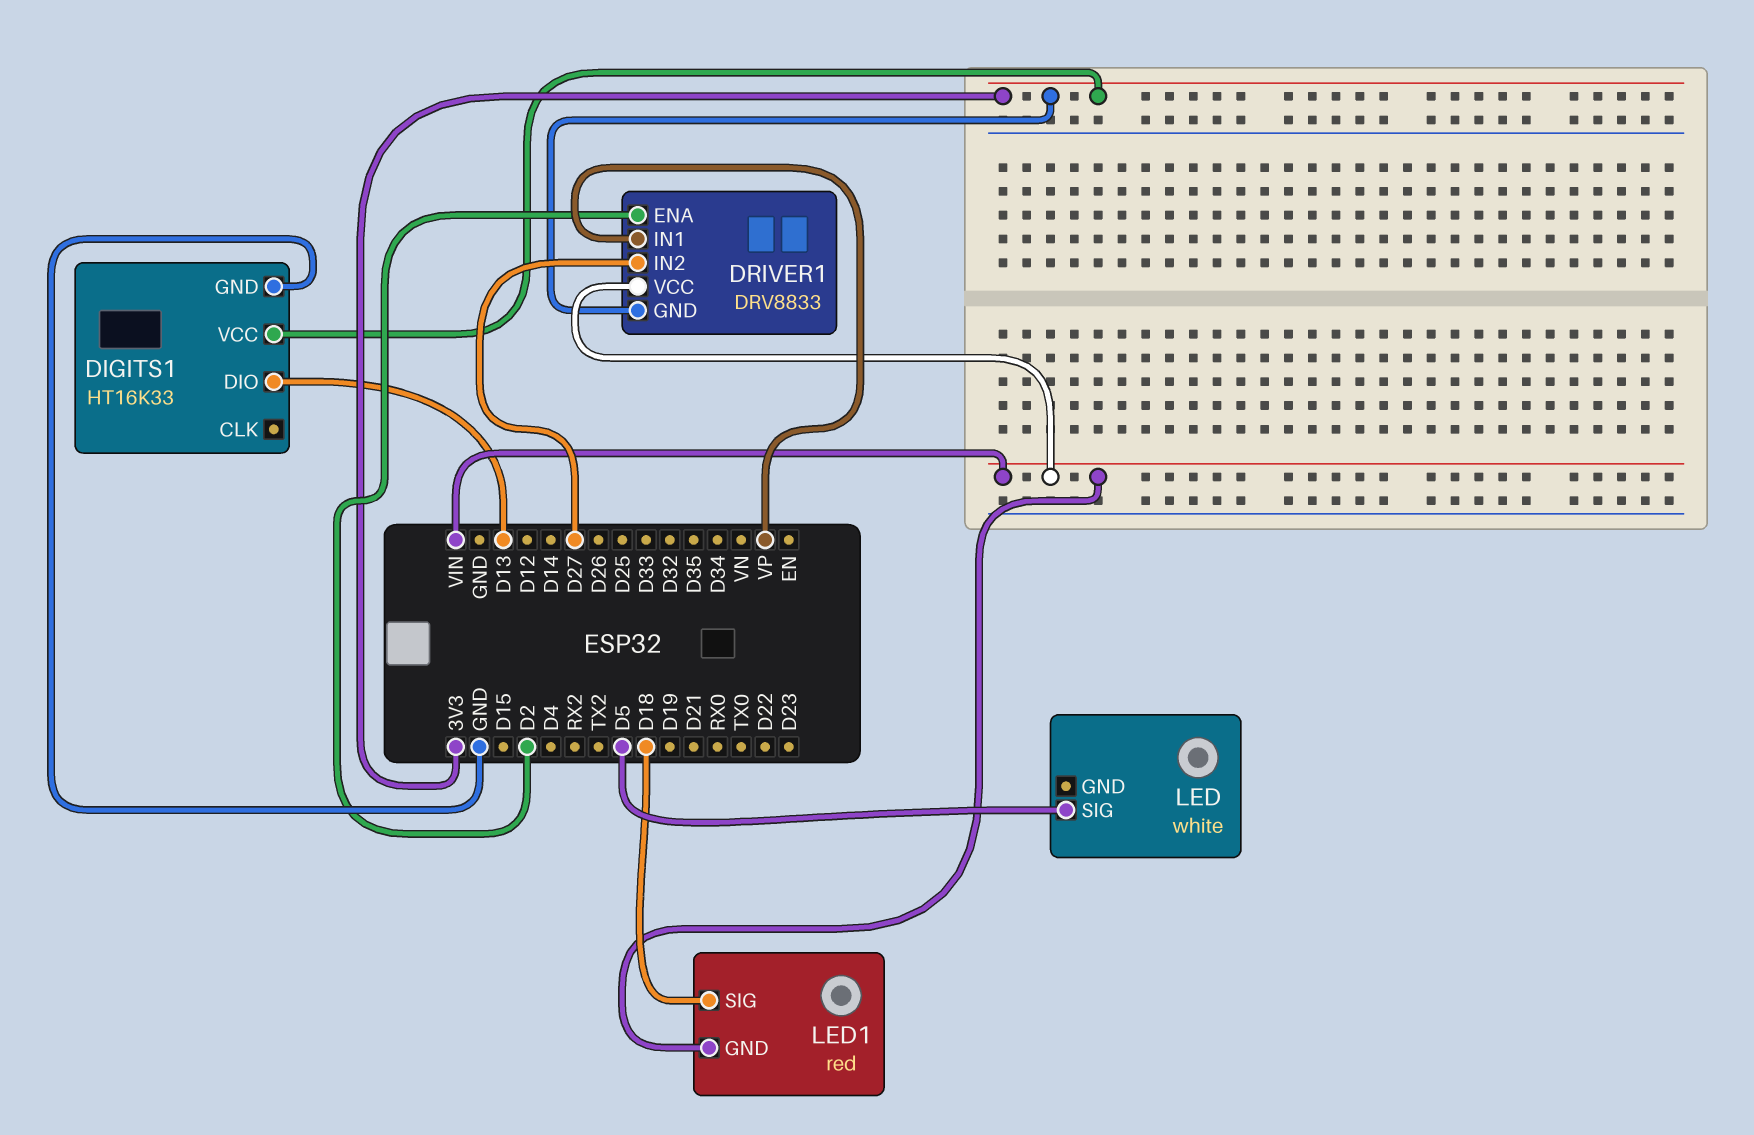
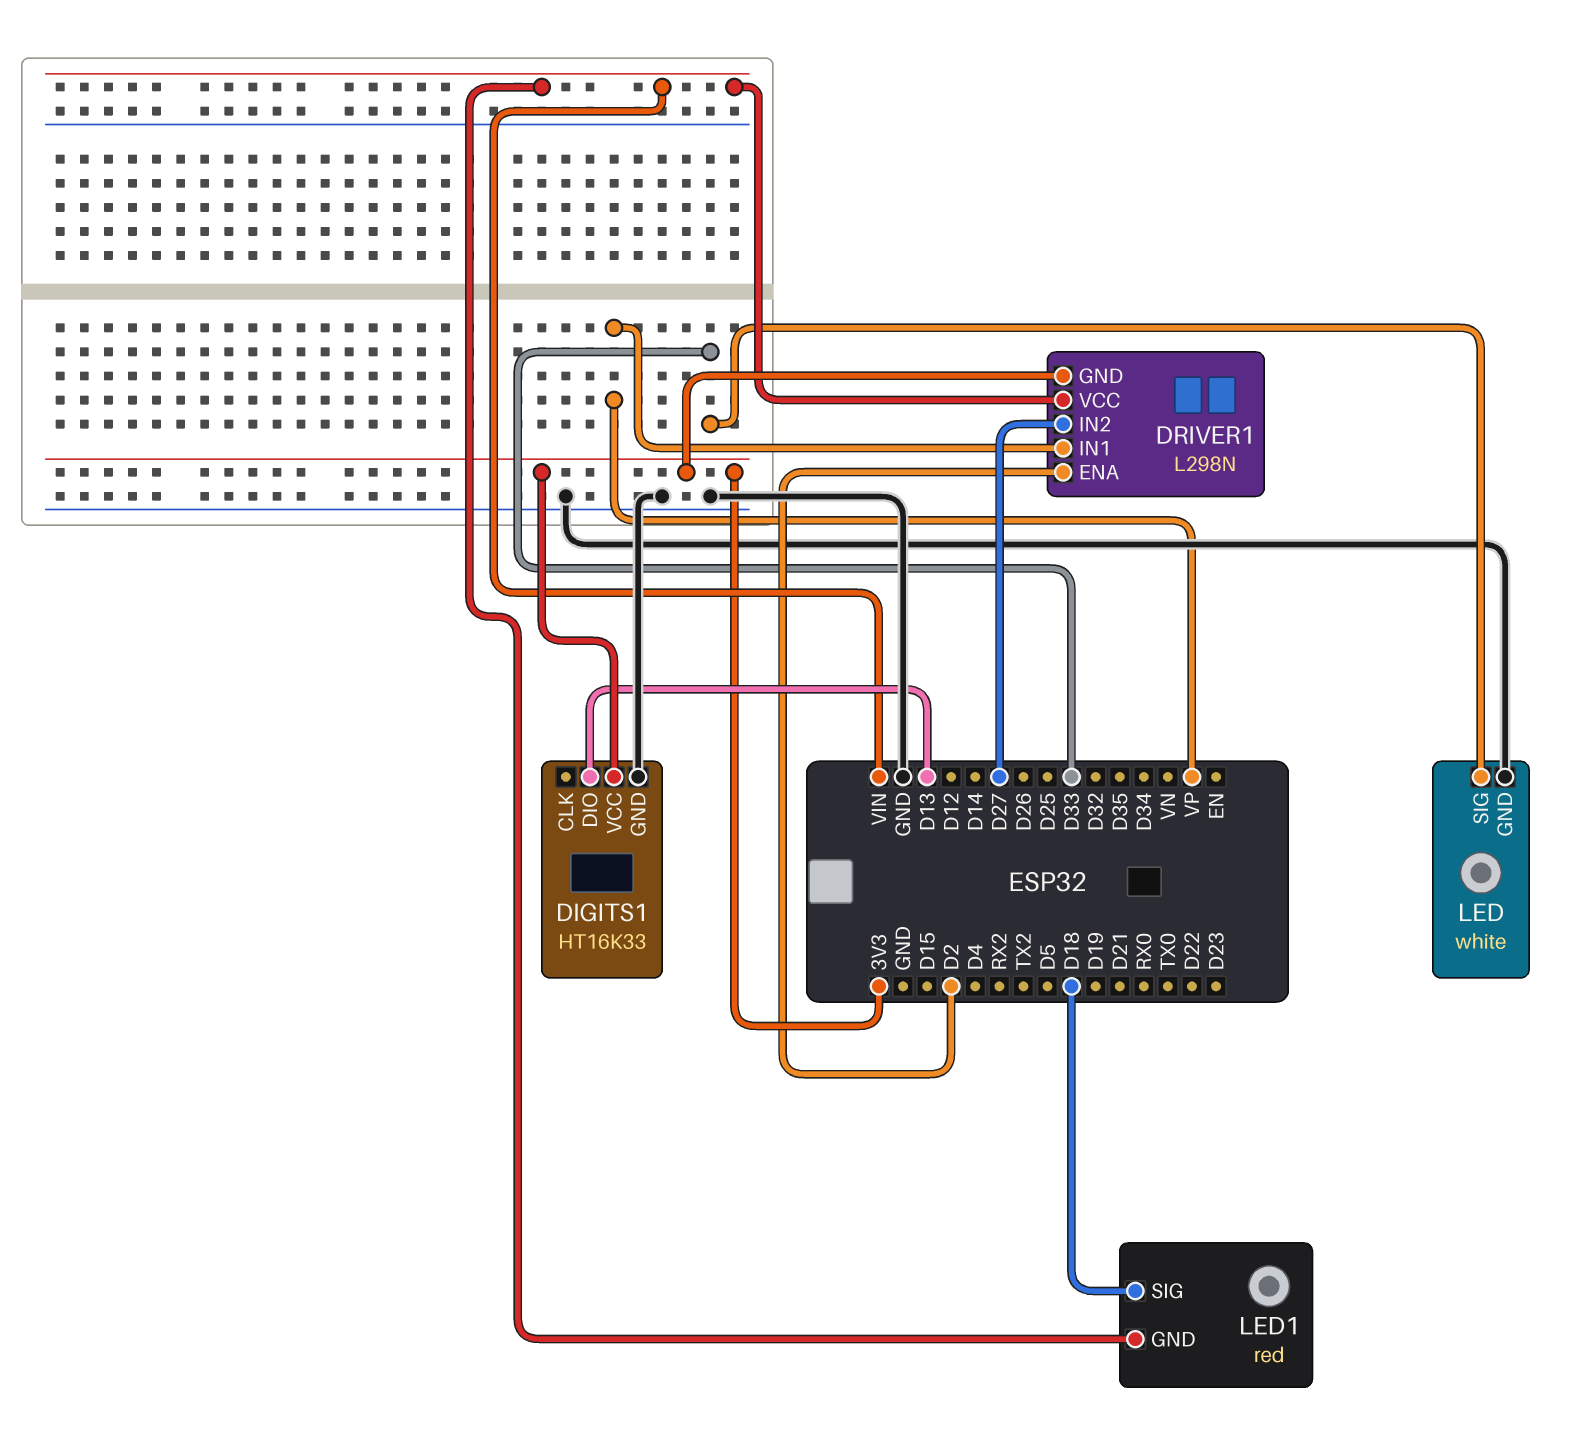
DRIVER1: DRV8833 -> L298N
LED pin GND: none -> GND
LED pin SIG: D5 -> D33

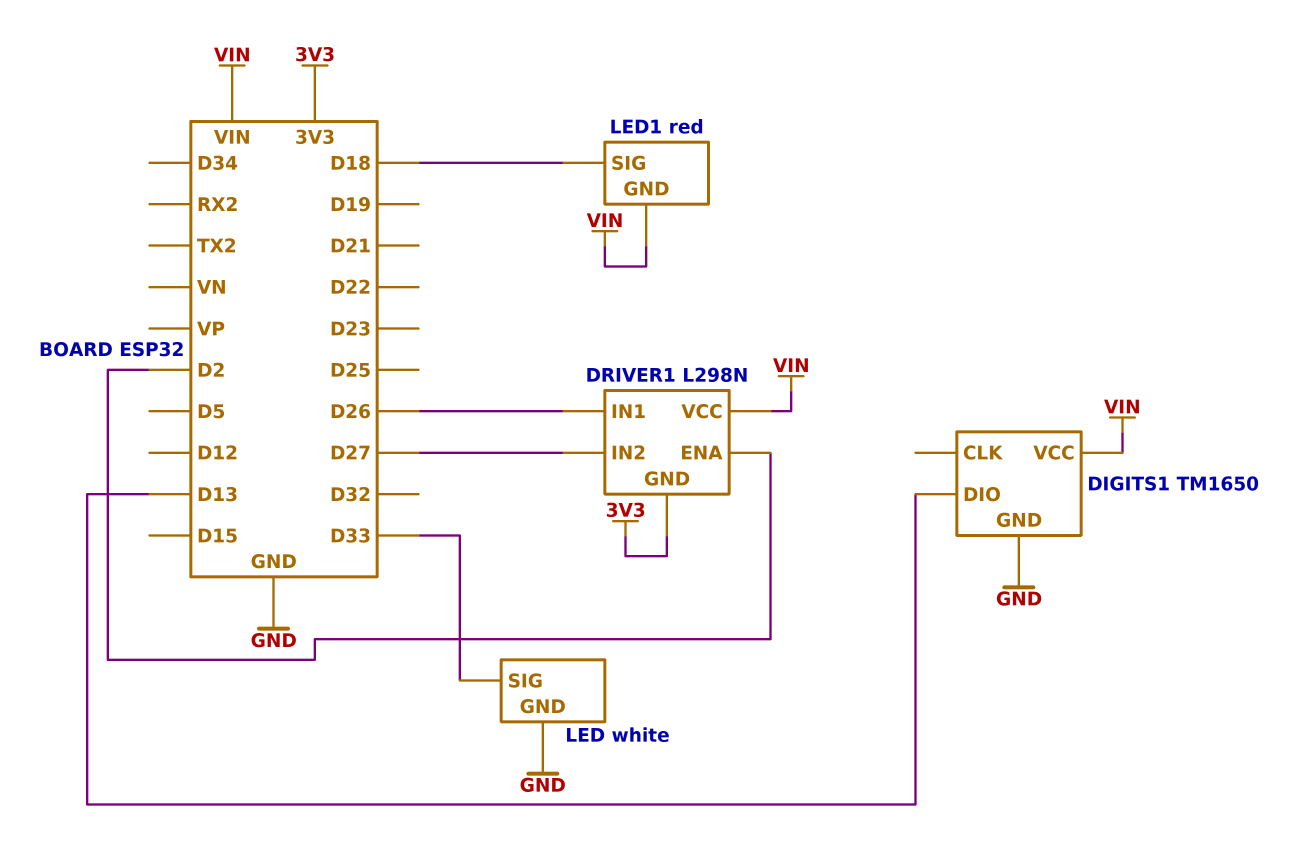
DIGITS1: HT16K33 -> TM1650
DIGITS1 pin VCC: 3V3 -> VIN
DRIVER1 pin IN1: VP -> D26

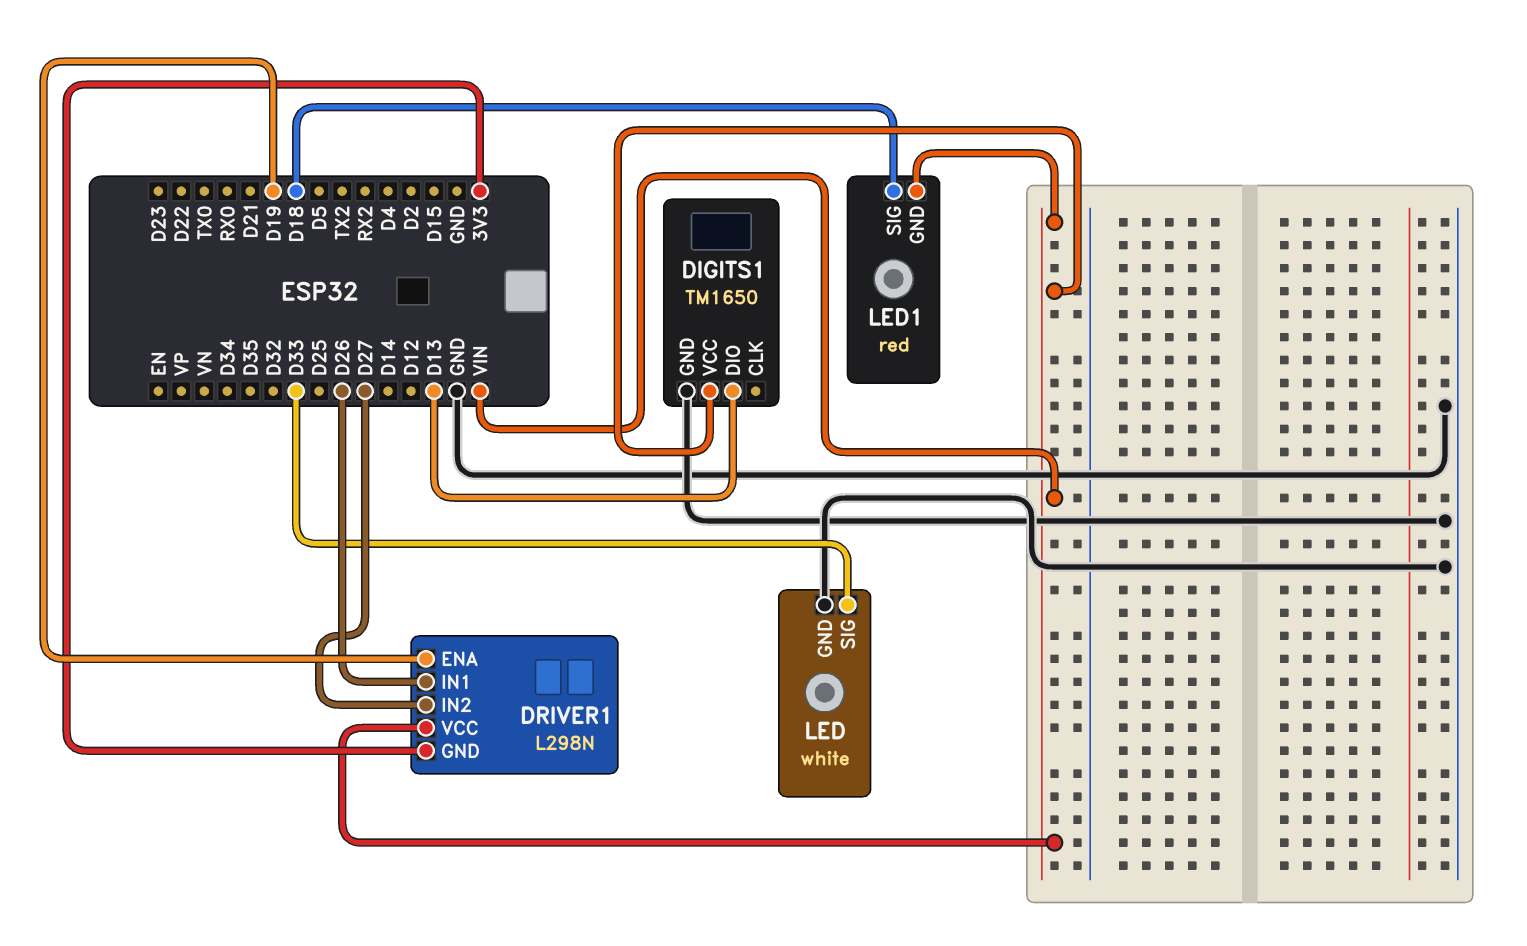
DRIVER1 pin ENA: D2 -> D19

